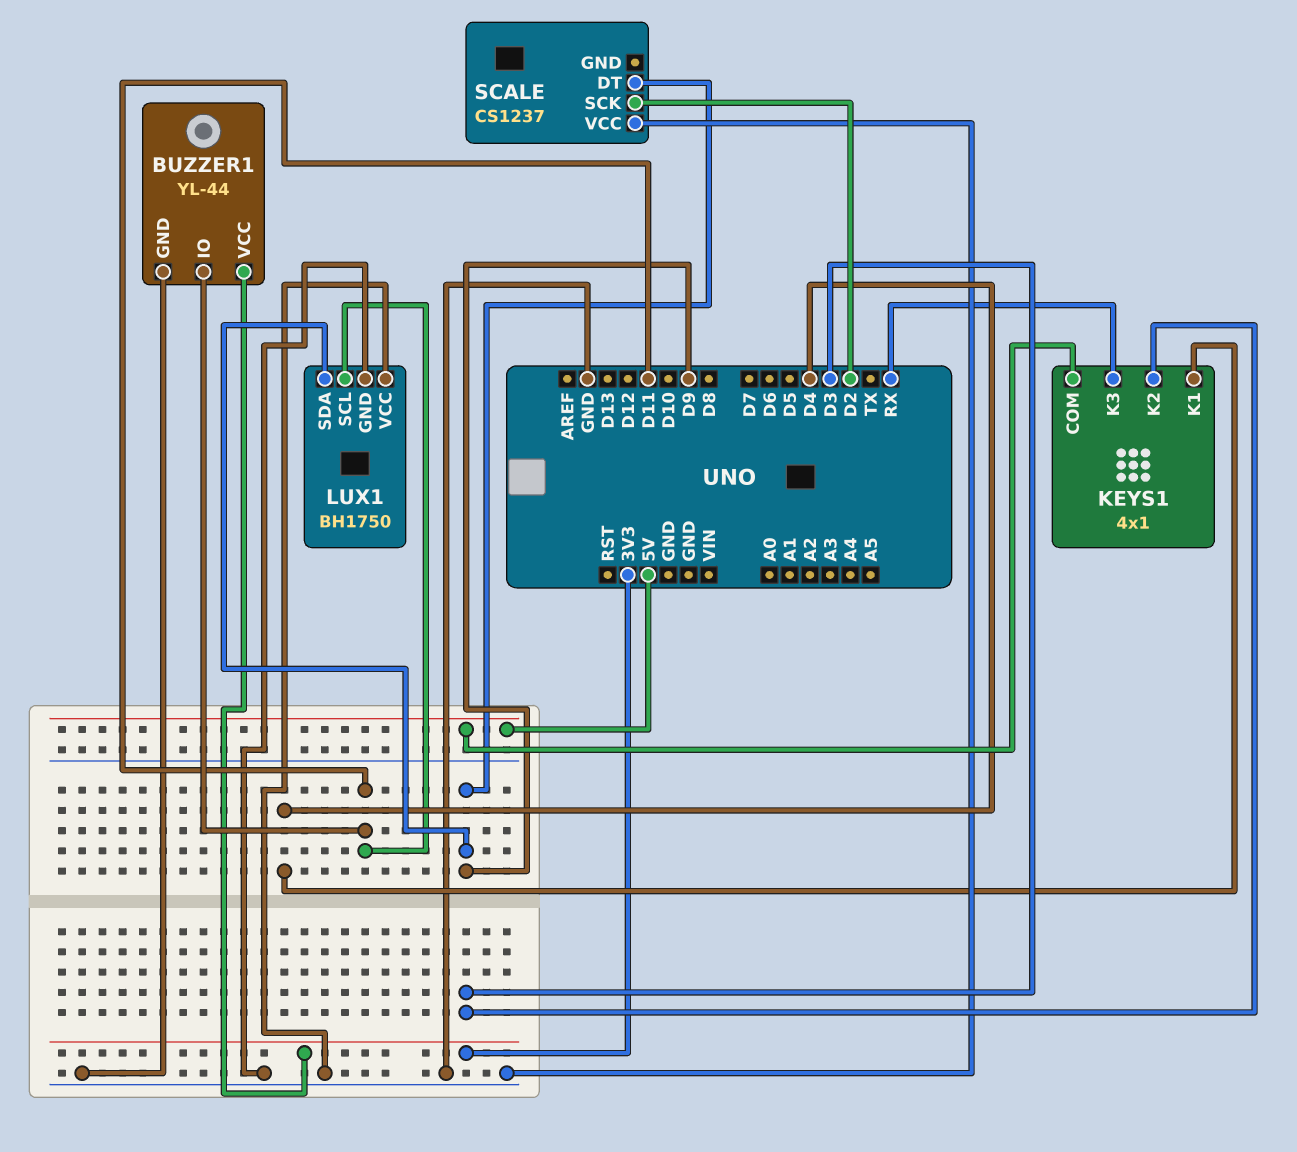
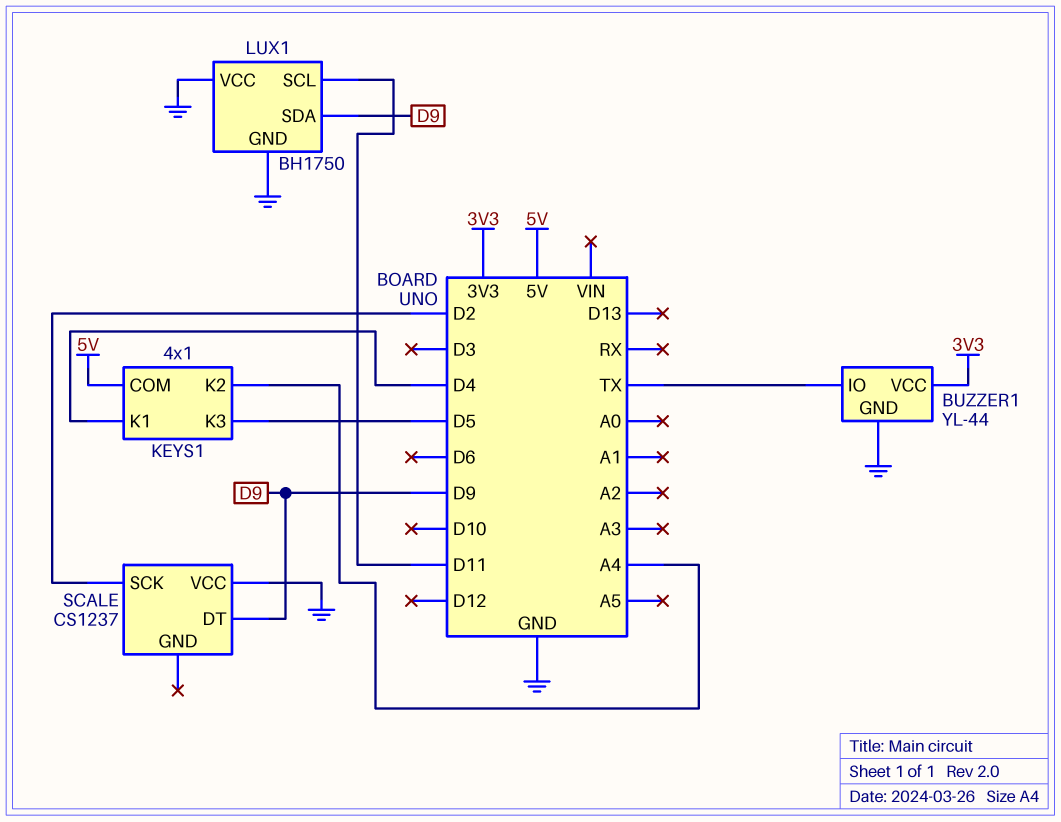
BUZZER1 pin IO: D11 -> TX
KEYS1 pin K2: D3 -> A4
KEYS1 pin K3: RX -> D5

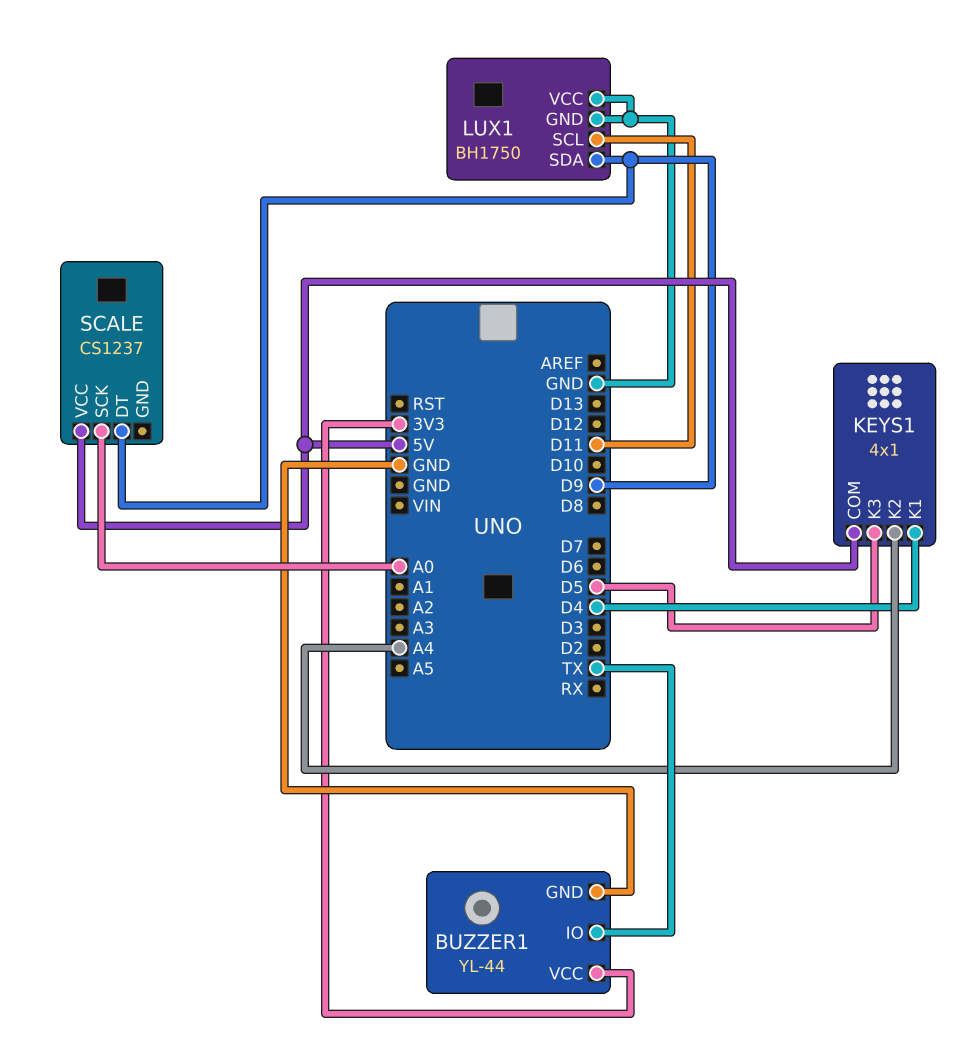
SCALE pin SCK: D2 -> A0
SCALE pin VCC: GND -> 5V

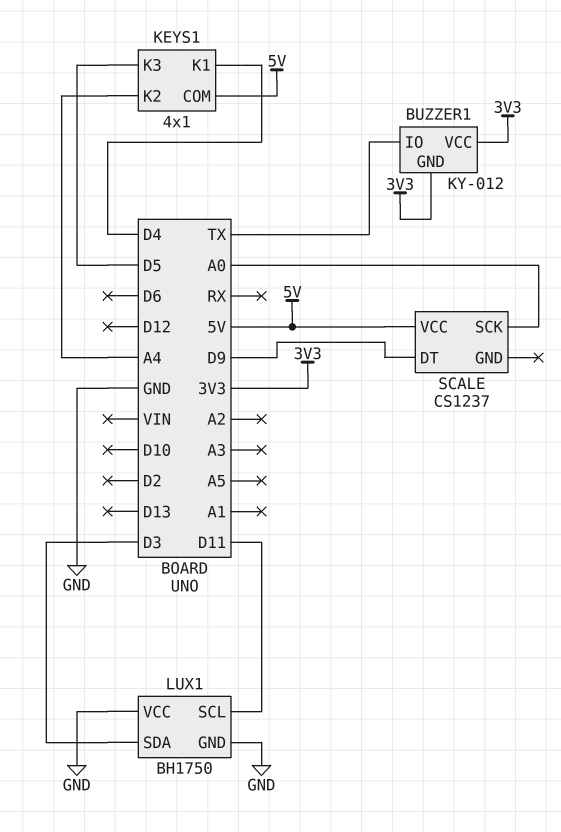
BUZZER1: YL-44 -> KY-012
BUZZER1 pin GND: GND -> 3V3
LUX1 pin SDA: D9 -> D3

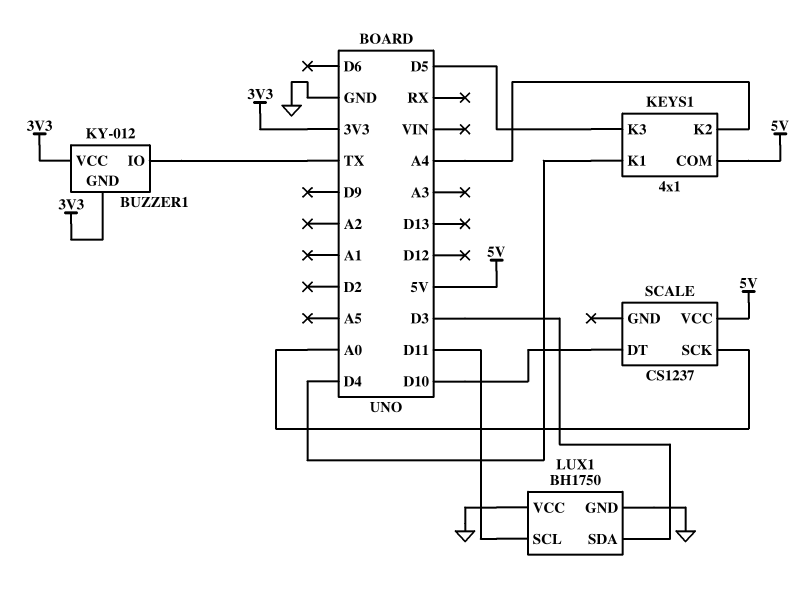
SCALE pin DT: D9 -> D10

